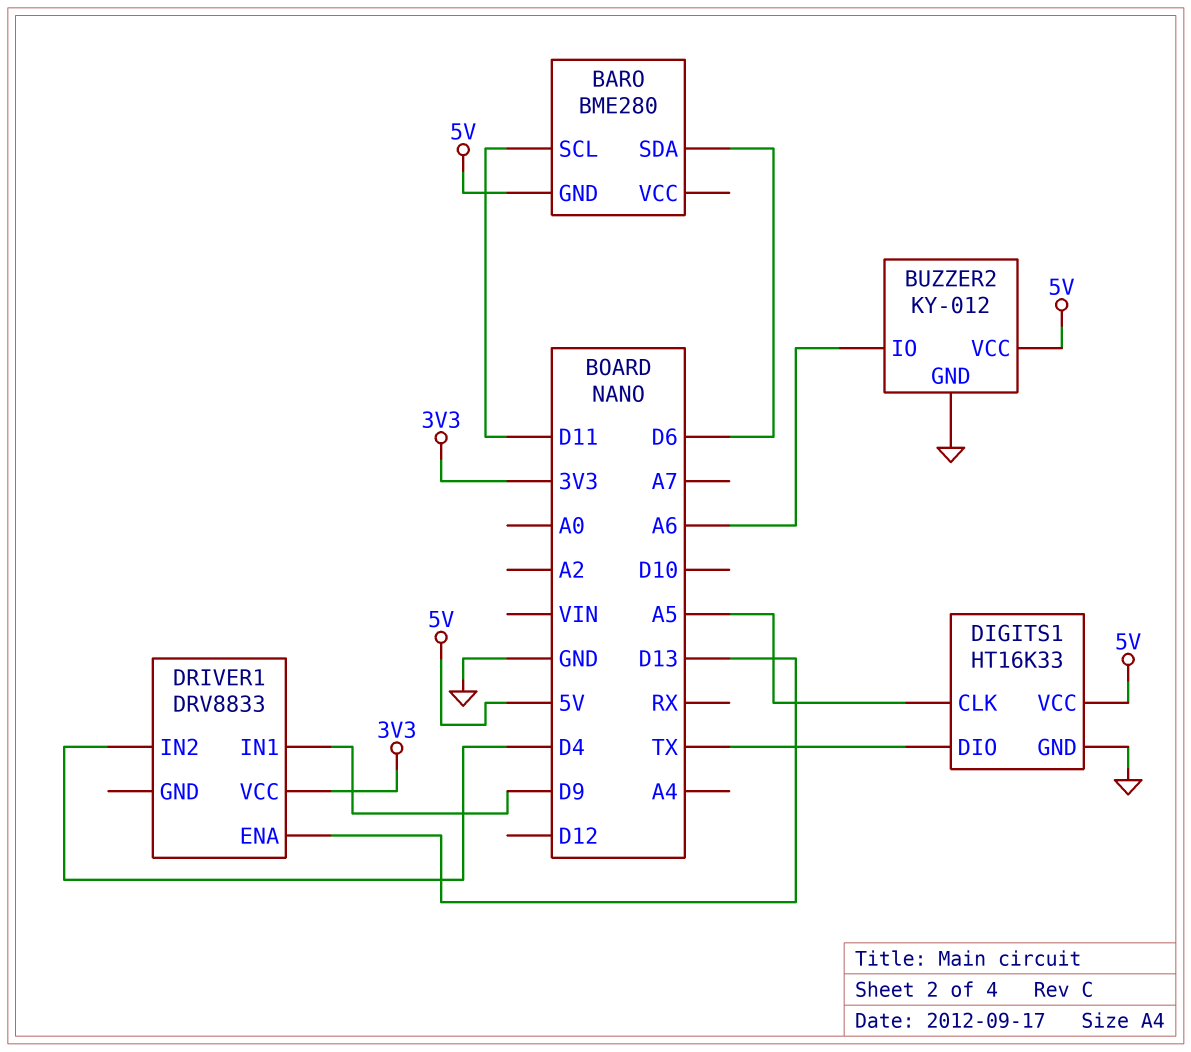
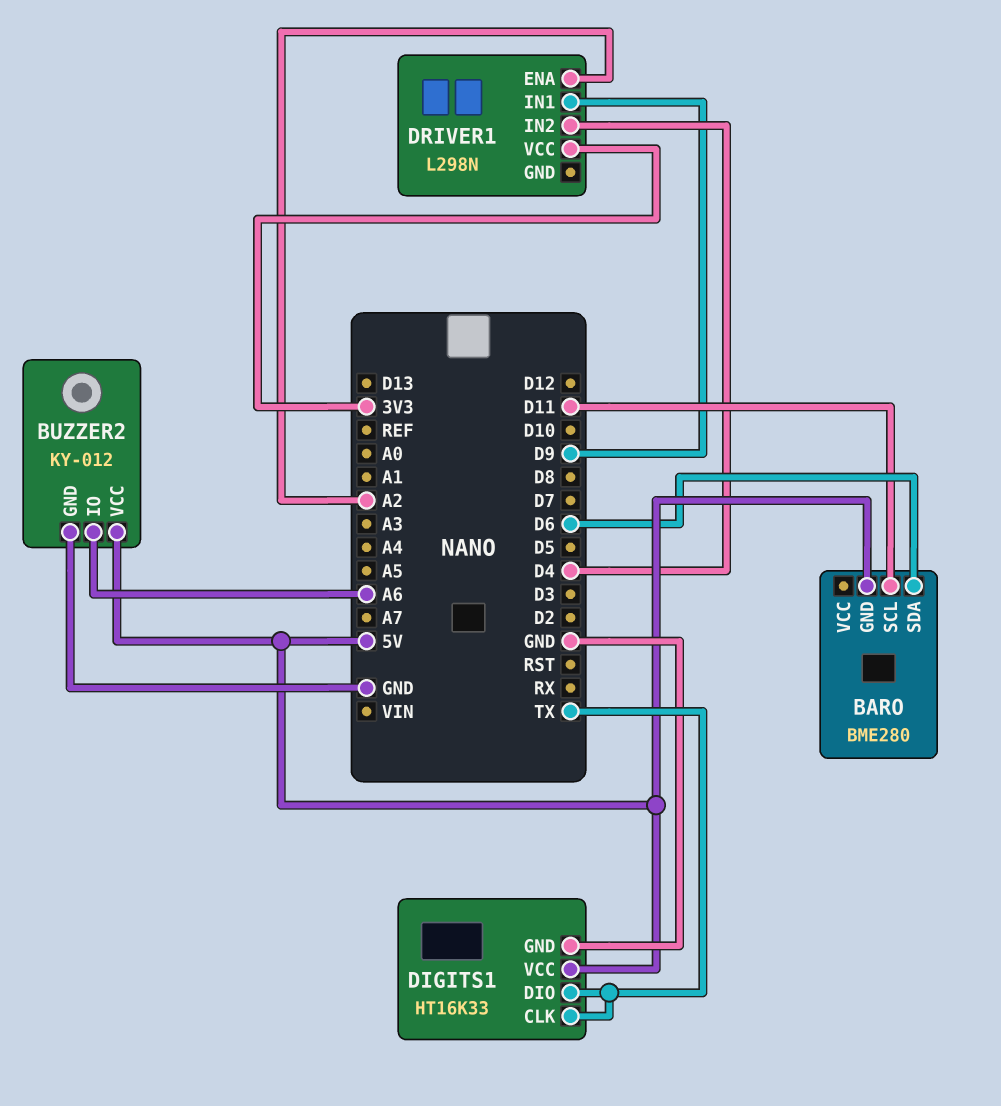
DIGITS1 pin CLK: A5 -> TX
DRIVER1: DRV8833 -> L298N
DRIVER1 pin ENA: D13 -> A2

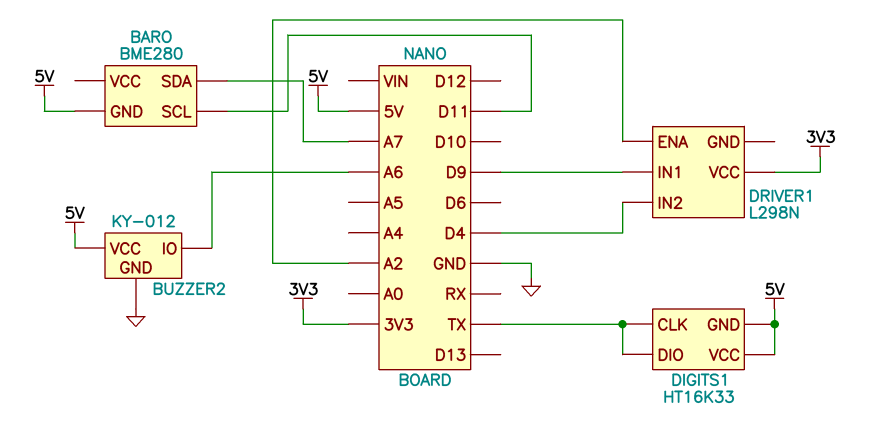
BARO pin SDA: D6 -> A7
DIGITS1 pin GND: GND -> 5V

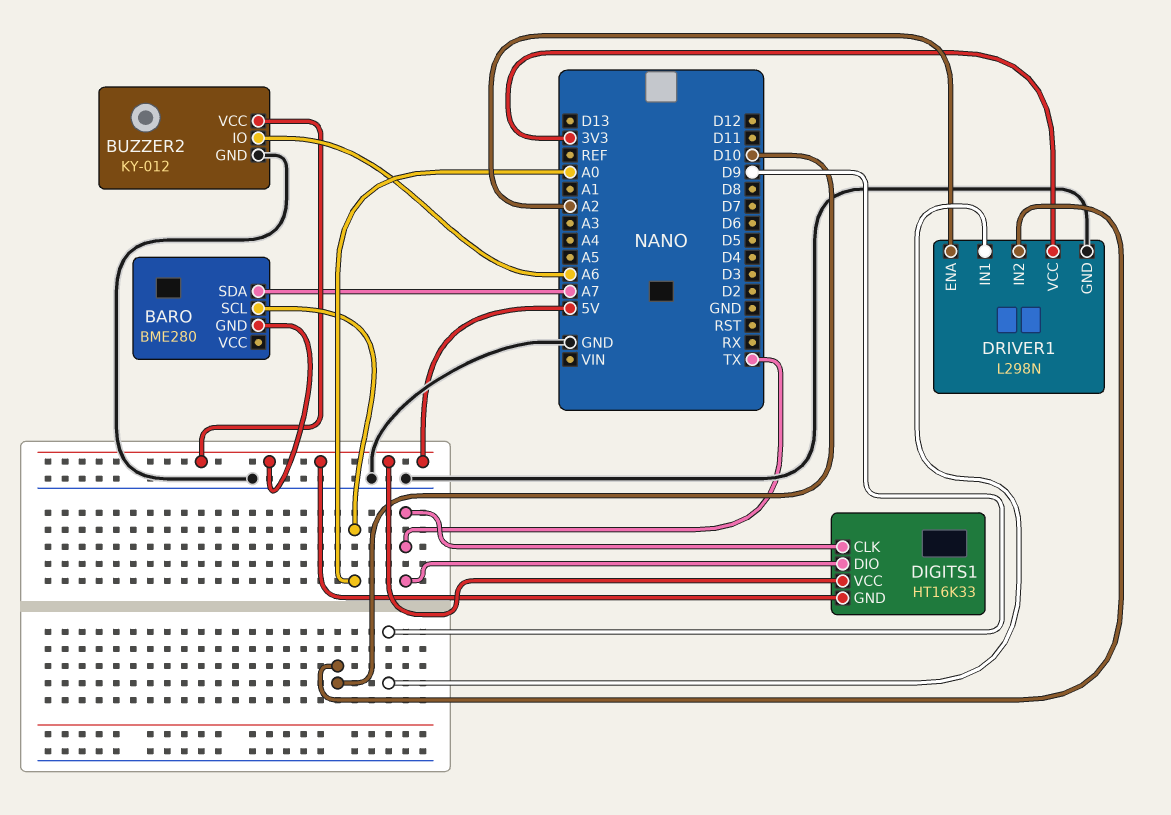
BARO pin SCL: D11 -> A0
DRIVER1 pin GND: none -> GND
DRIVER1 pin IN2: D4 -> D10

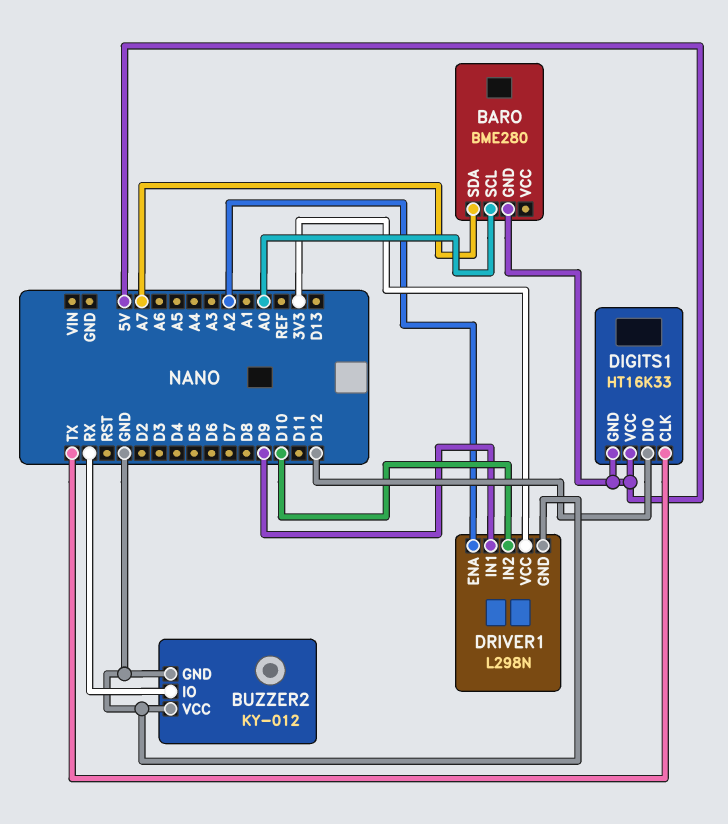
BUZZER2 pin IO: A6 -> RX
BUZZER2 pin VCC: 5V -> GND
DIGITS1 pin DIO: TX -> D12

